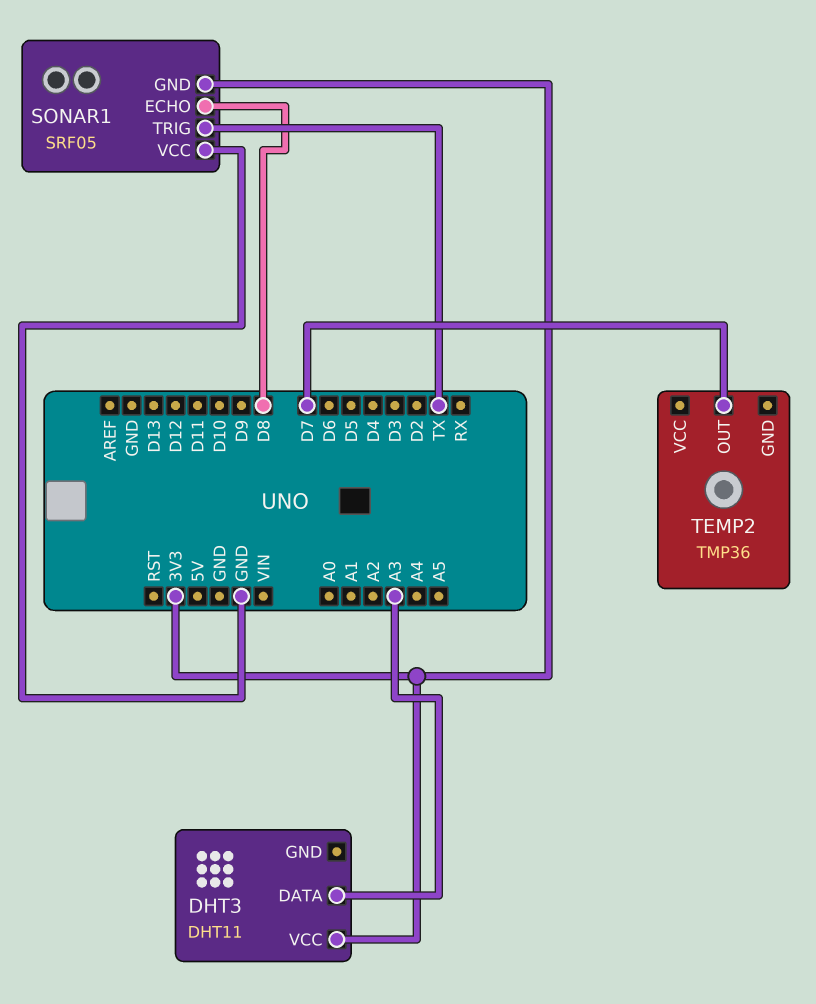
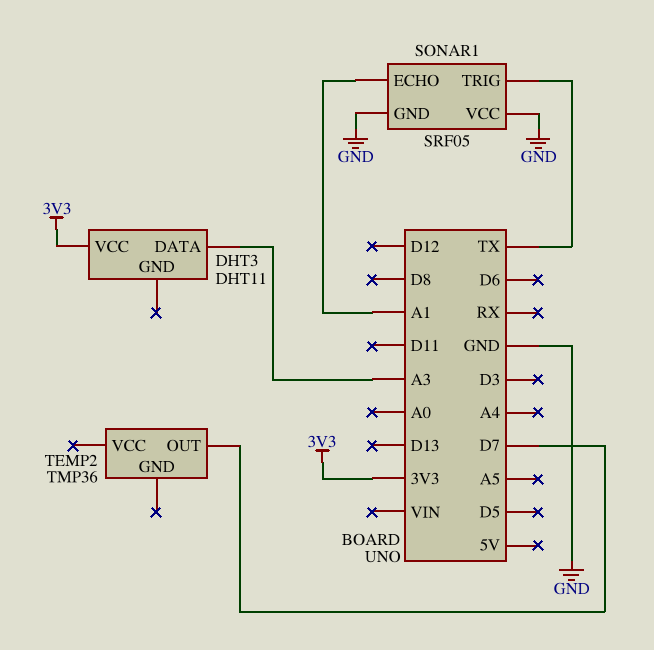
SONAR1 pin ECHO: D8 -> A1
SONAR1 pin GND: 3V3 -> GND

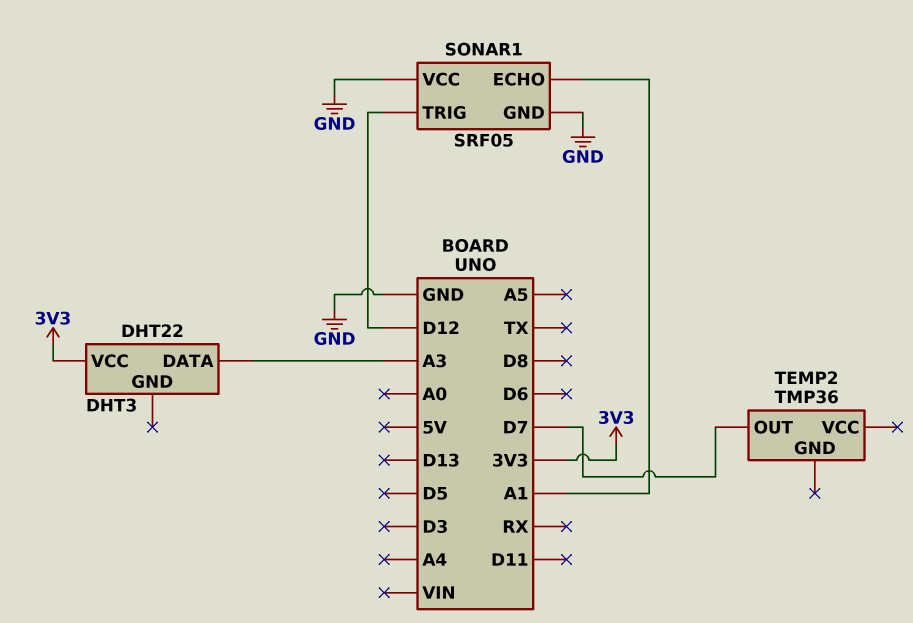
DHT3: DHT11 -> DHT22
SONAR1 pin TRIG: TX -> D12

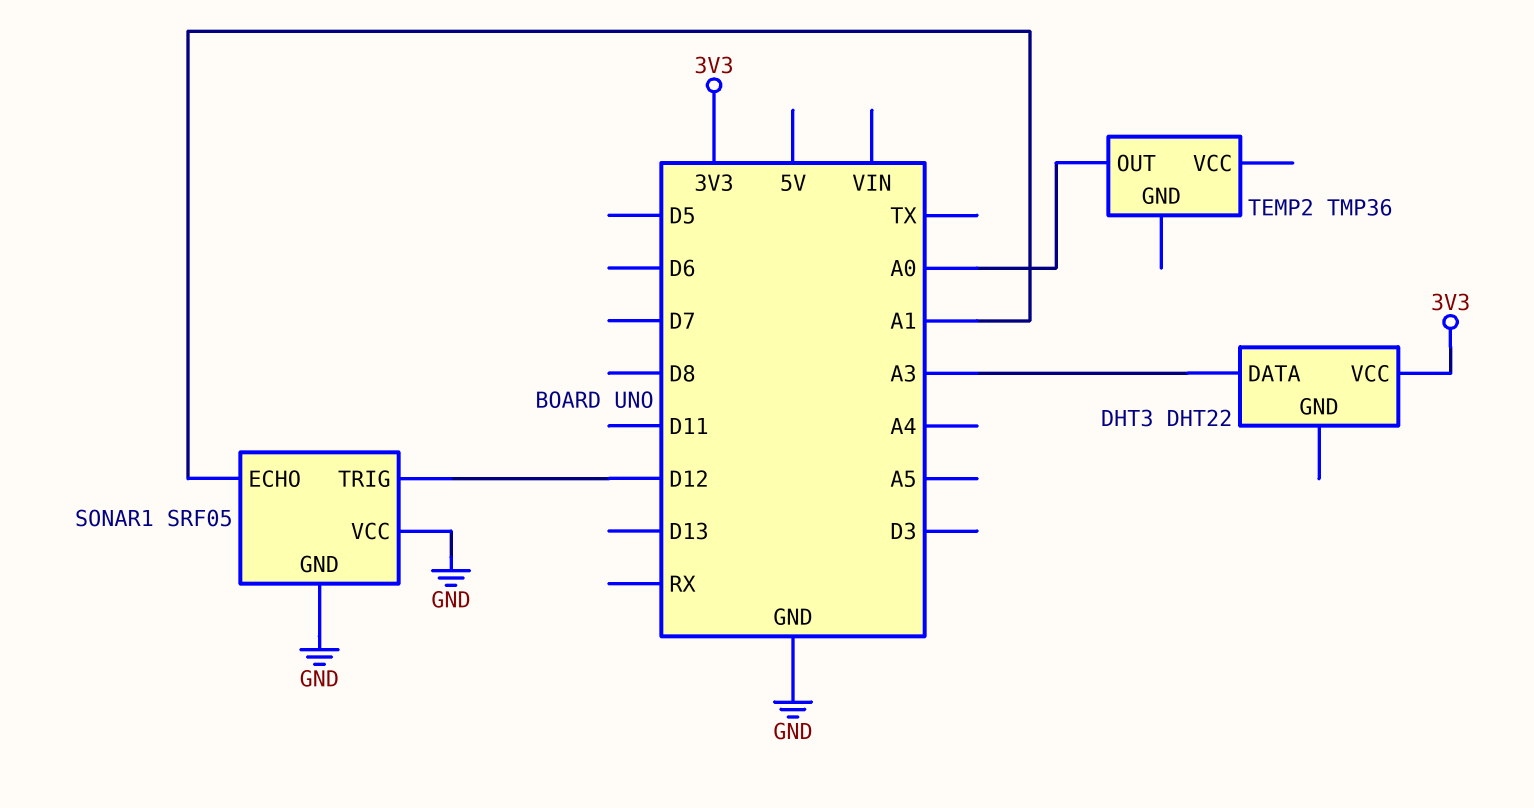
TEMP2 pin OUT: D7 -> A0

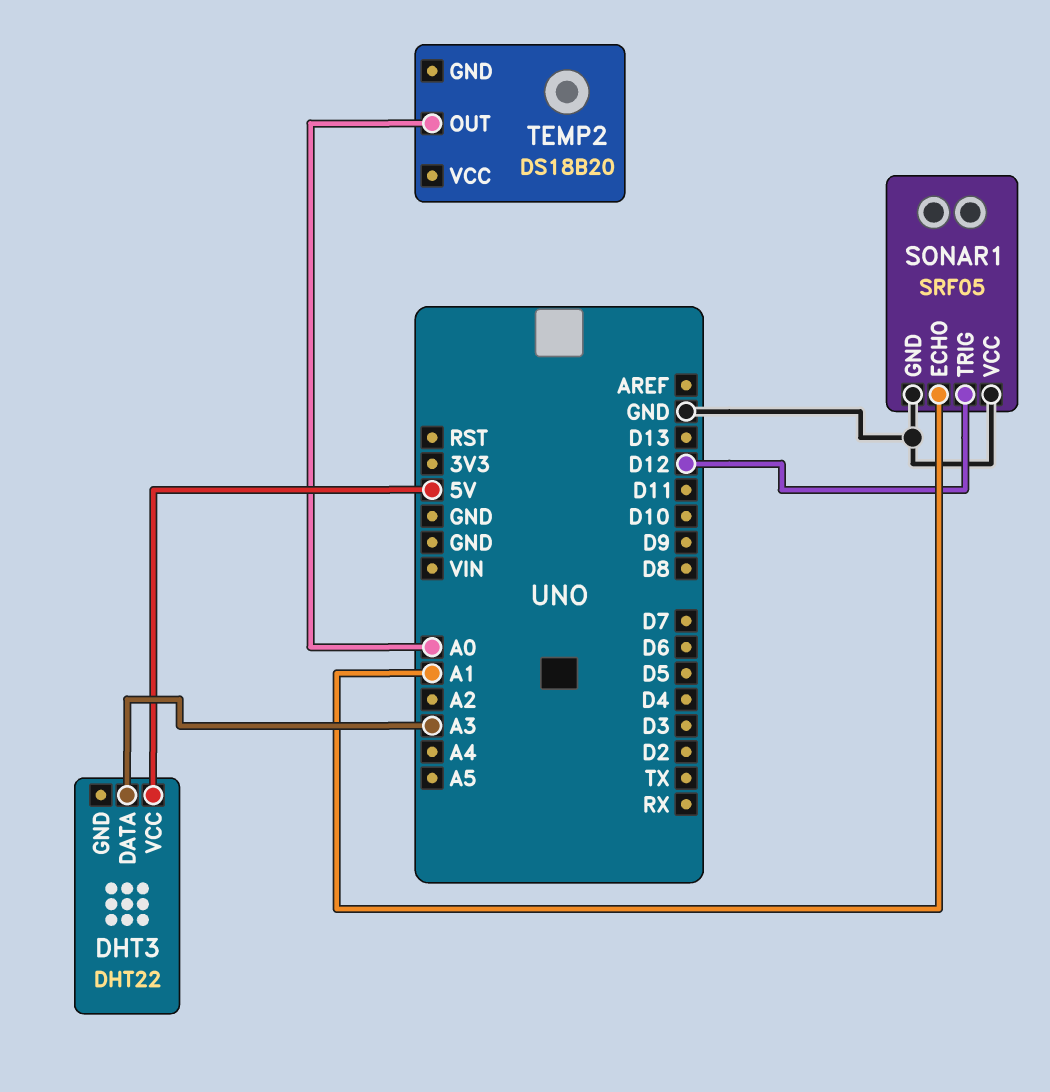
DHT3 pin VCC: 3V3 -> 5V
TEMP2: TMP36 -> DS18B20

